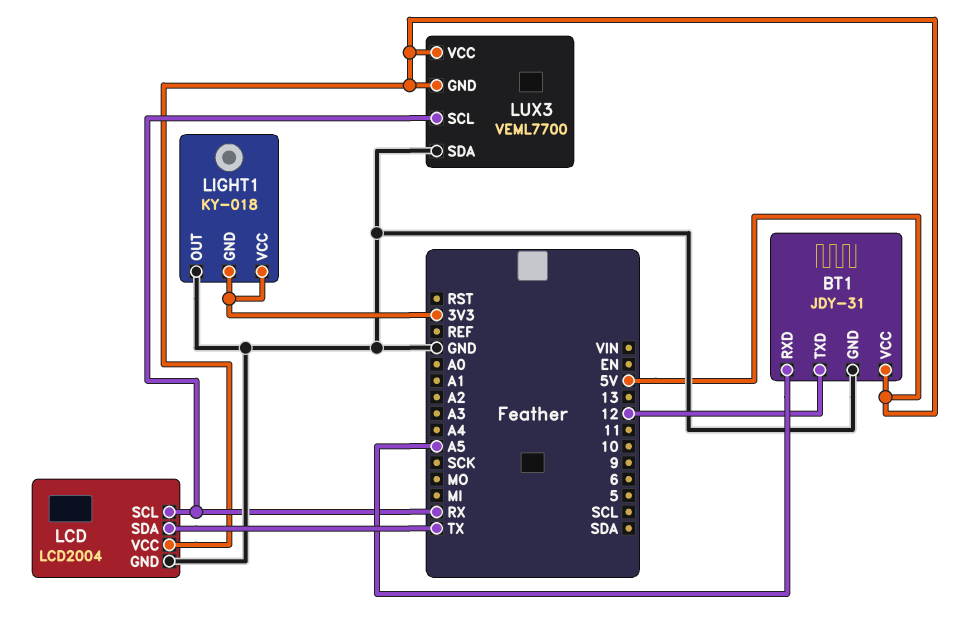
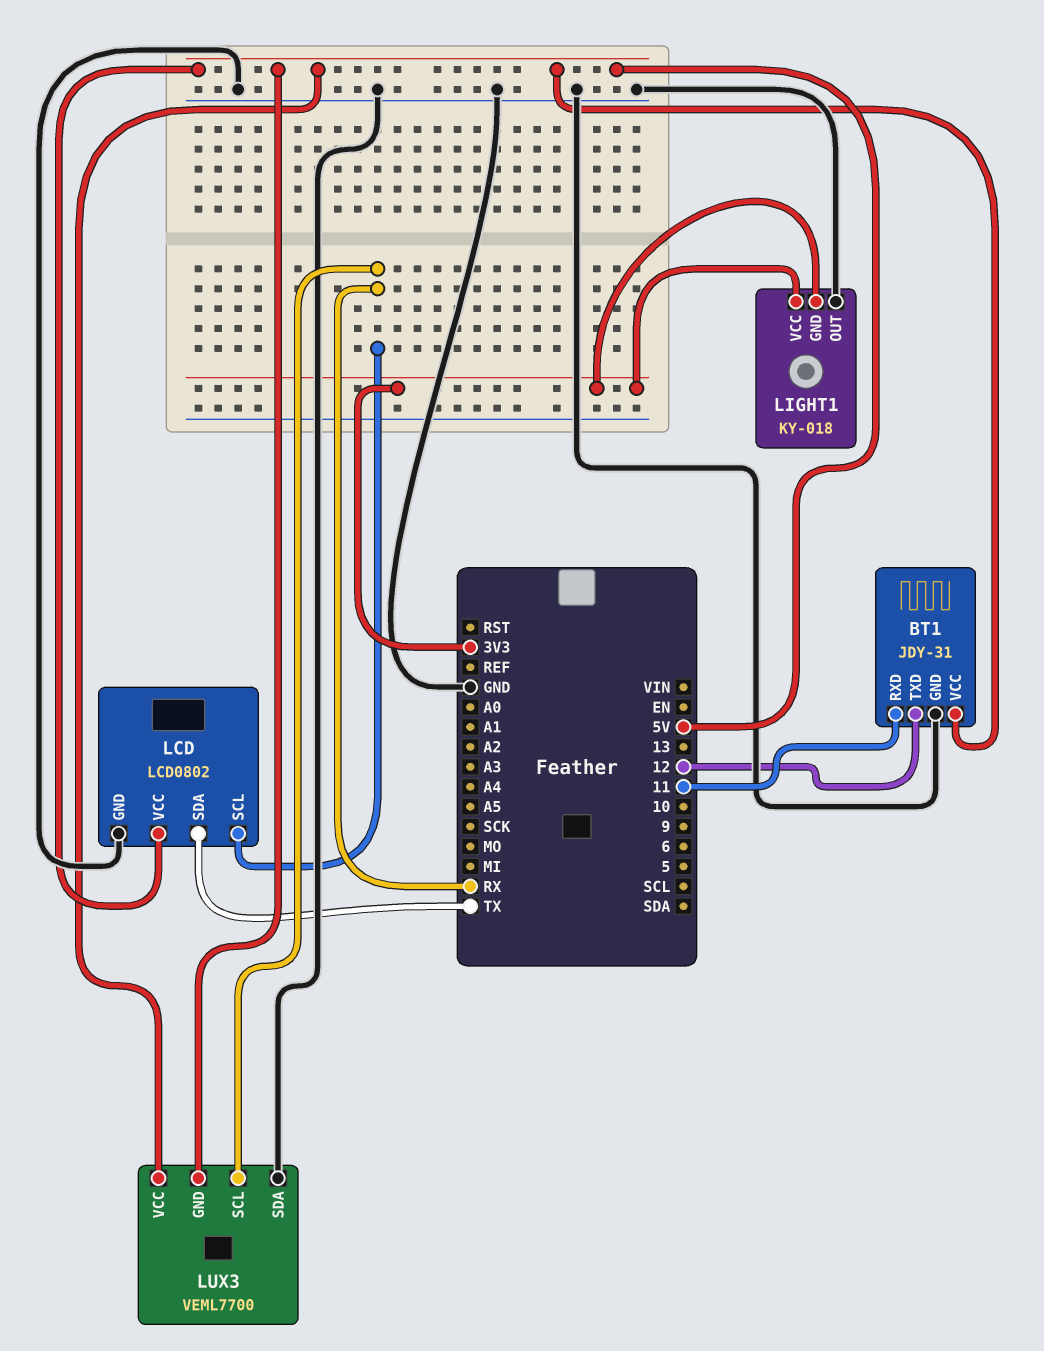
BT1 pin RXD: A5 -> 11
LCD: LCD2004 -> LCD0802

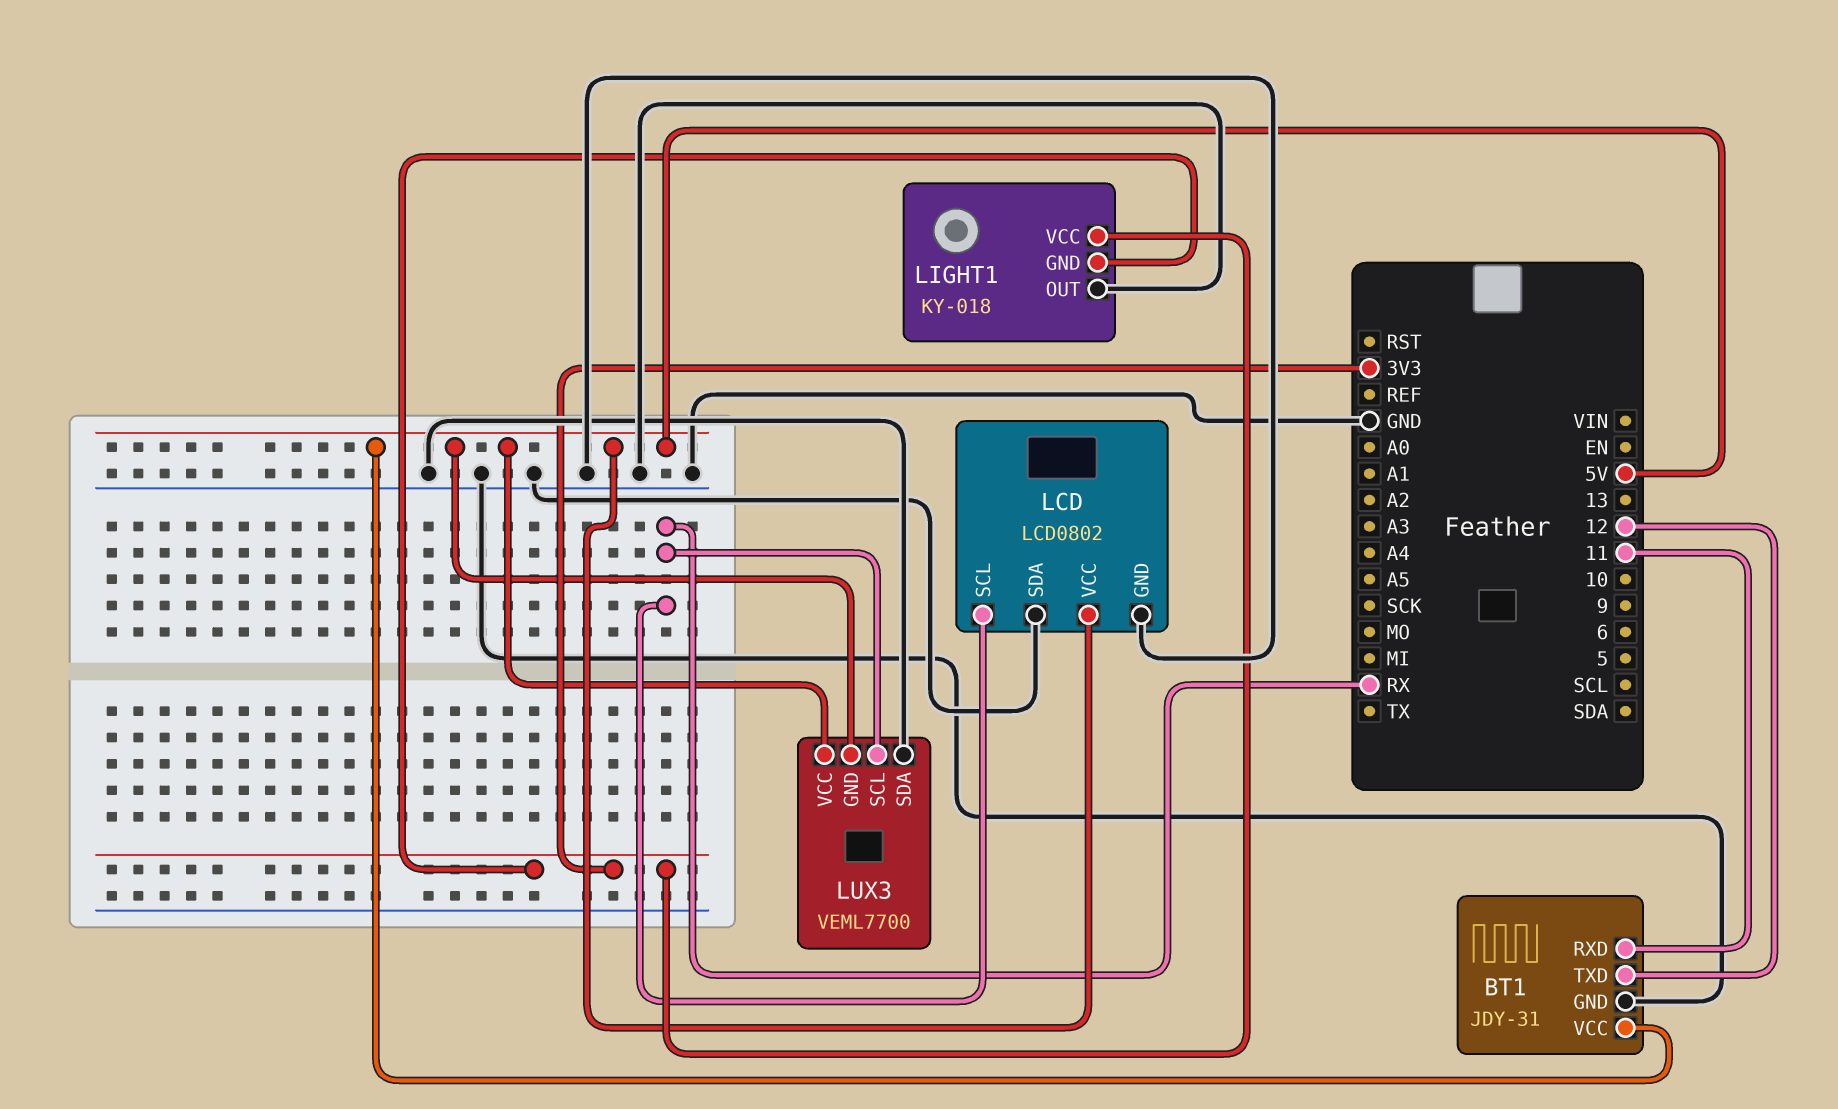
LCD pin SDA: TX -> GND

